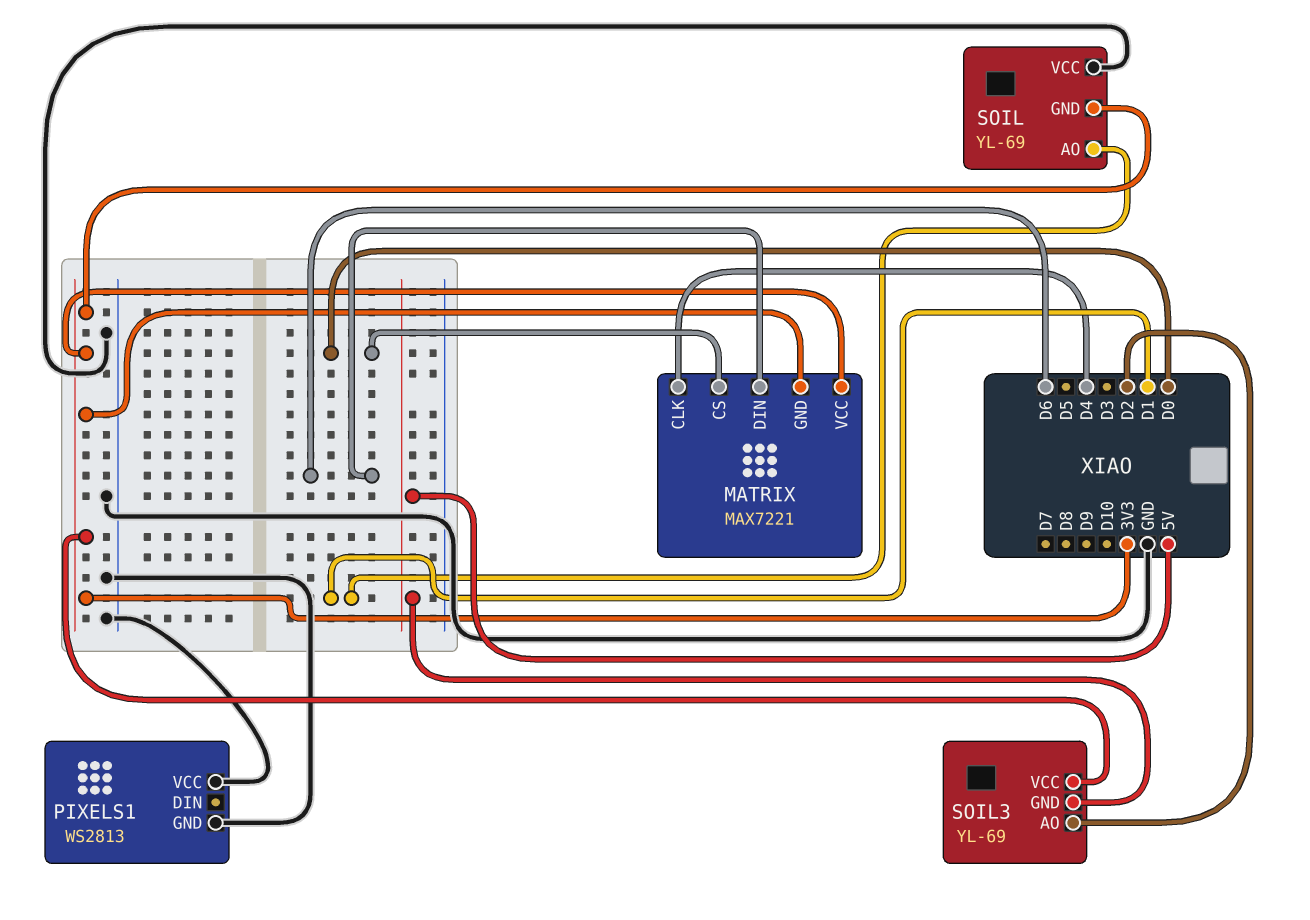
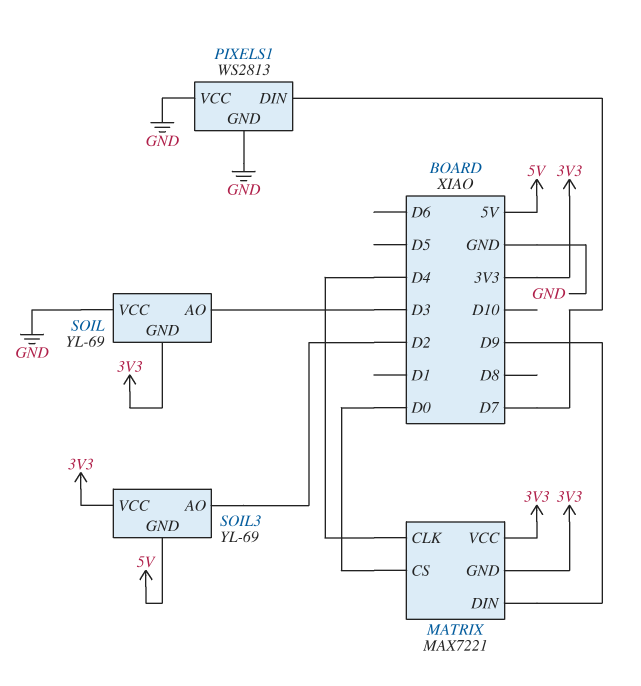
MATRIX pin DIN: D6 -> D9
PIXELS1 pin DIN: none -> D7
SOIL pin AO: D1 -> D3

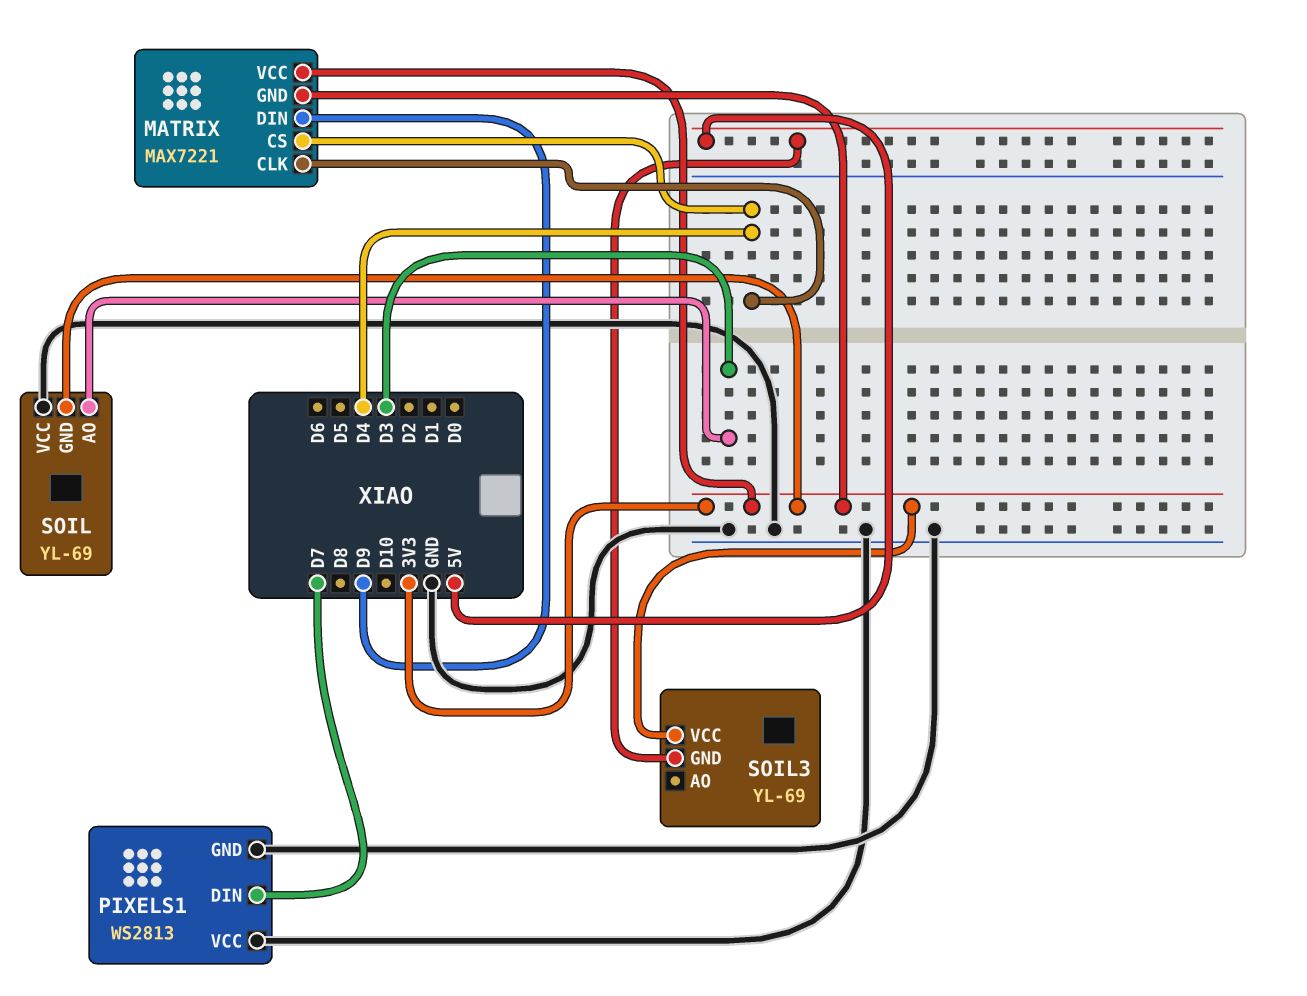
MATRIX pin CS: D0 -> D4
SOIL3 pin AO: D2 -> none

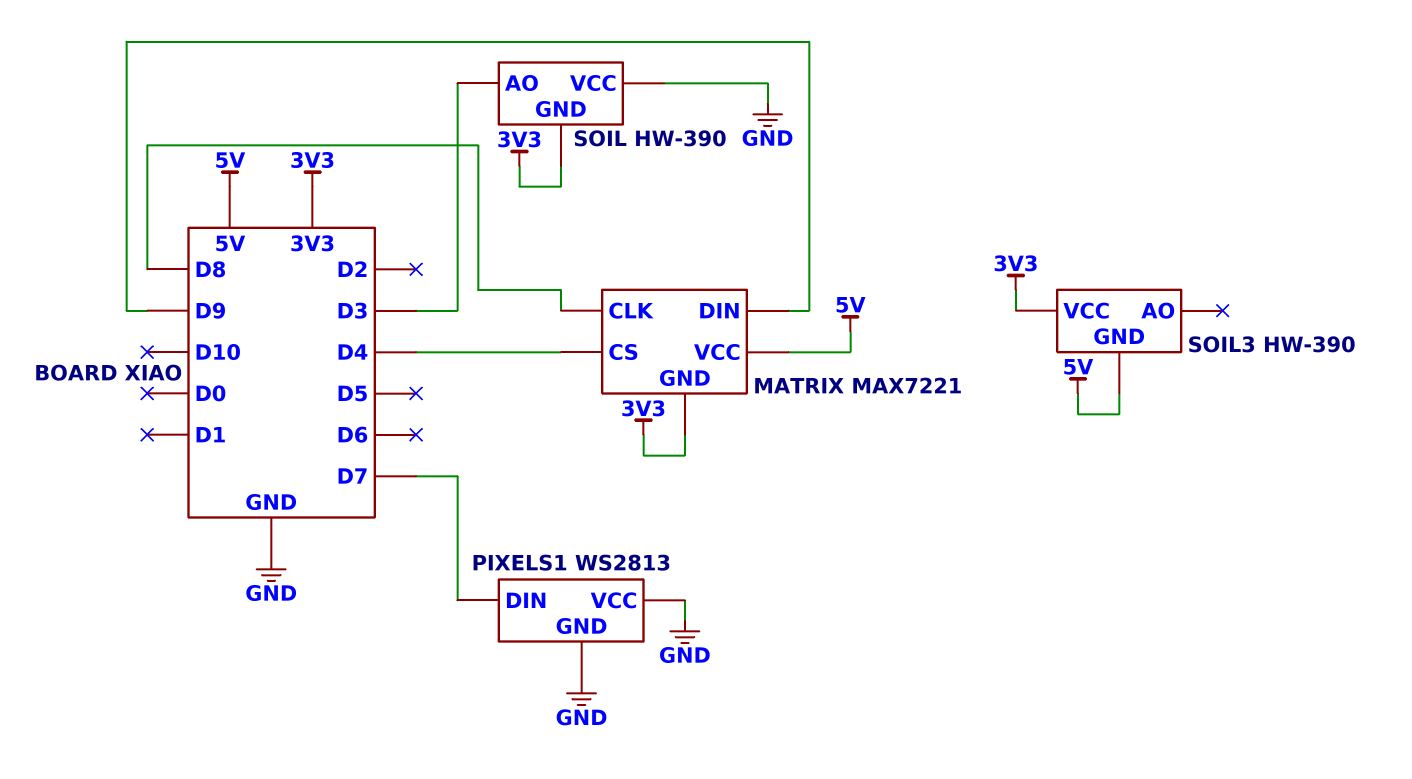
MATRIX pin CLK: D4 -> D8
MATRIX pin VCC: 3V3 -> 5V
SOIL: YL-69 -> HW-390
SOIL3: YL-69 -> HW-390

